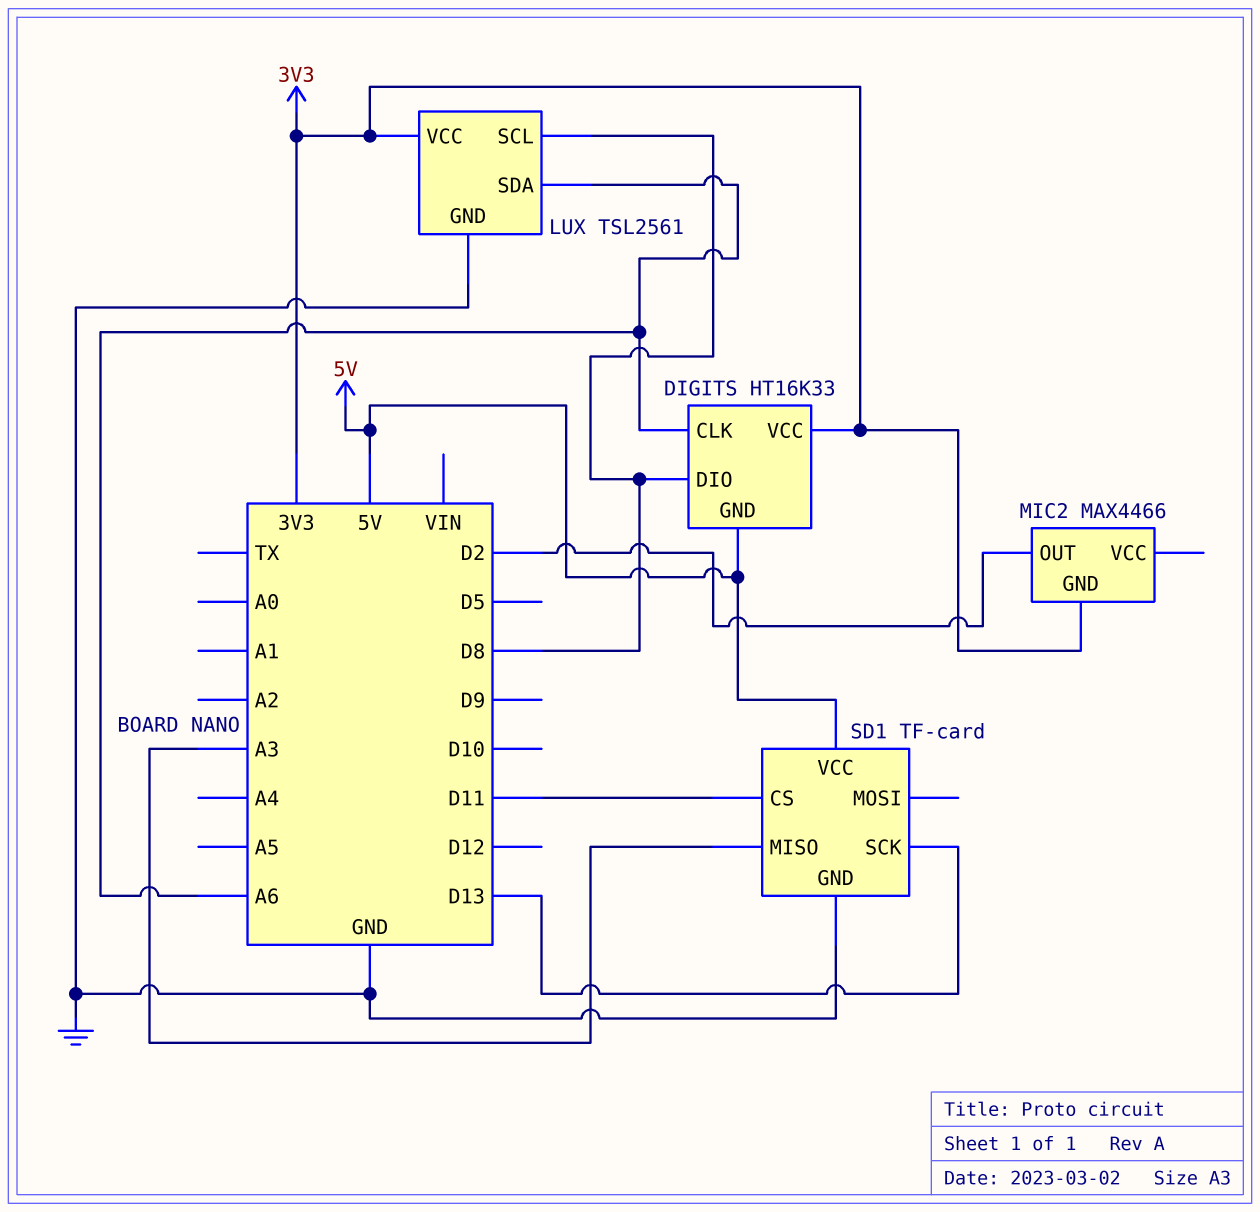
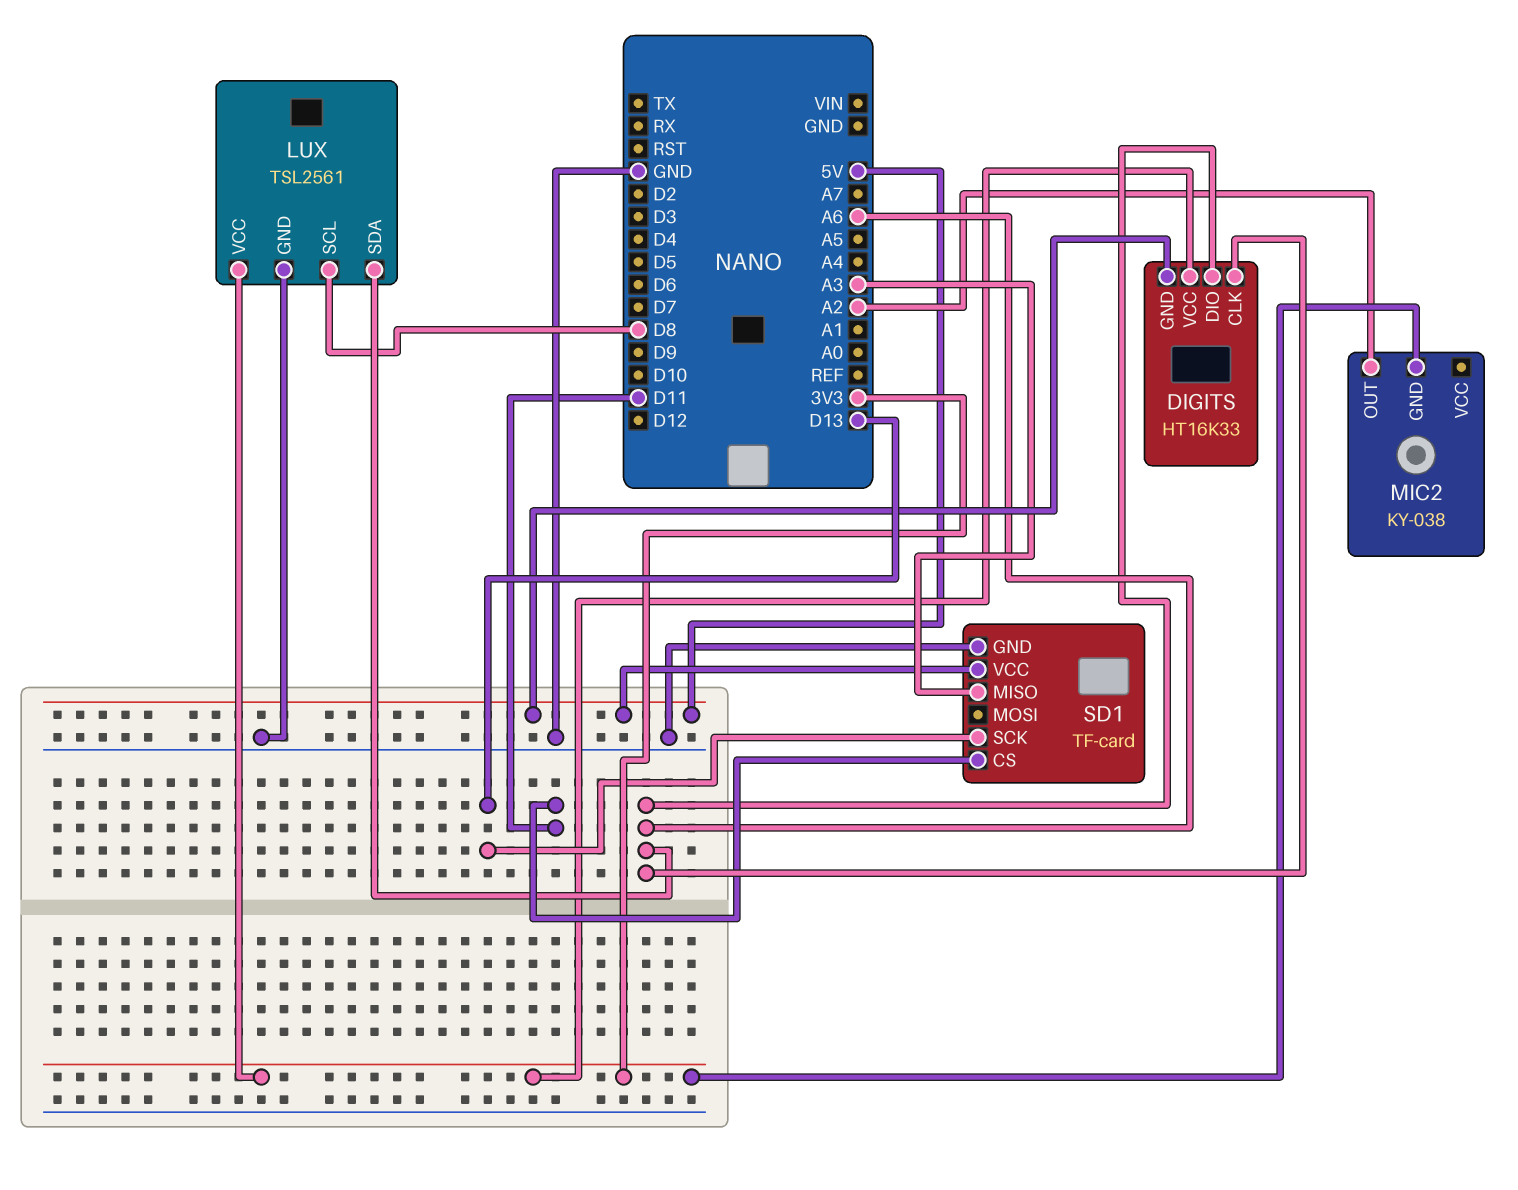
DIGITS pin DIO: D8 -> A6
MIC2: MAX4466 -> KY-038
MIC2 pin OUT: D2 -> A2

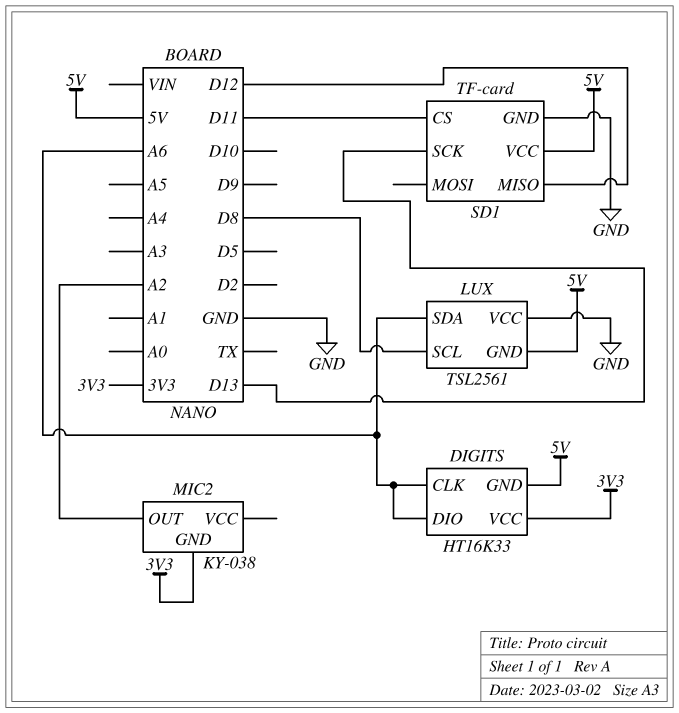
LUX pin GND: GND -> 5V
LUX pin VCC: 3V3 -> GND
SD1 pin MISO: A3 -> D12

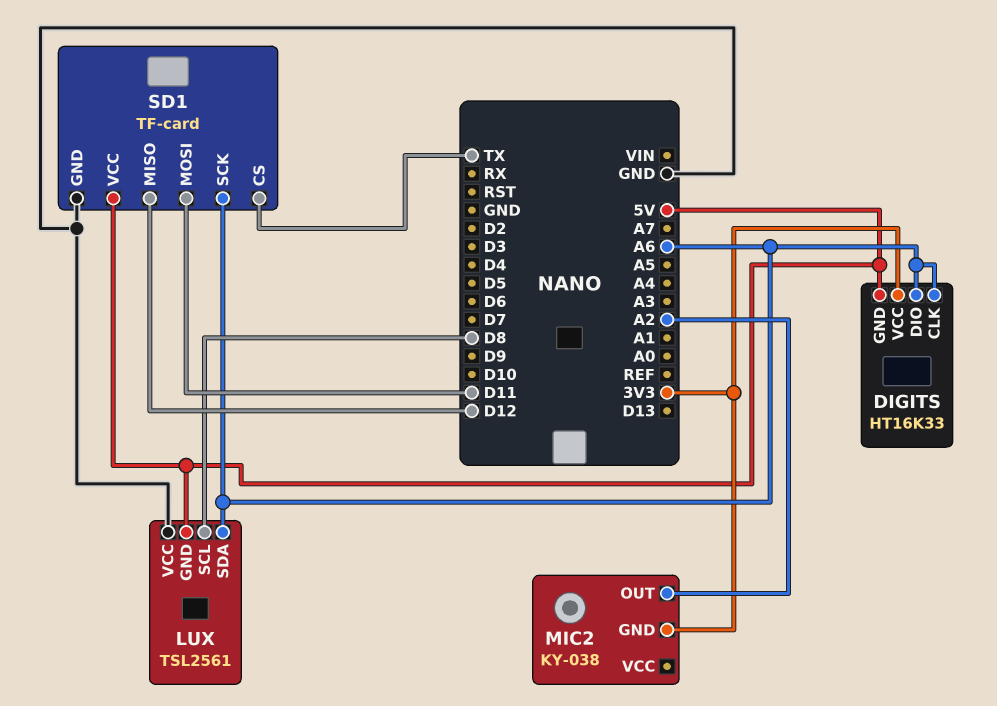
SD1 pin CS: D11 -> TX
SD1 pin MOSI: none -> D11
SD1 pin SCK: D13 -> A6

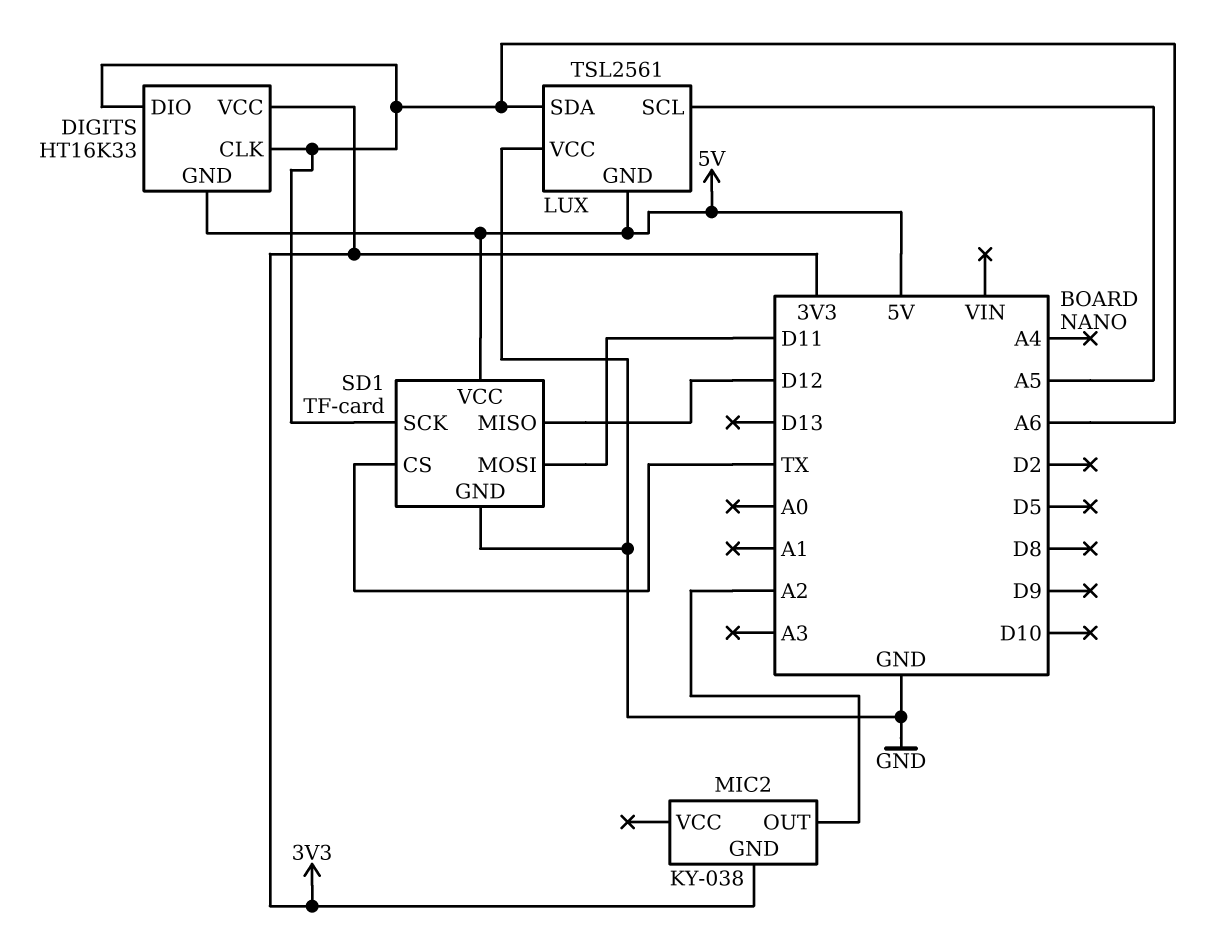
LUX pin SCL: D8 -> A5

